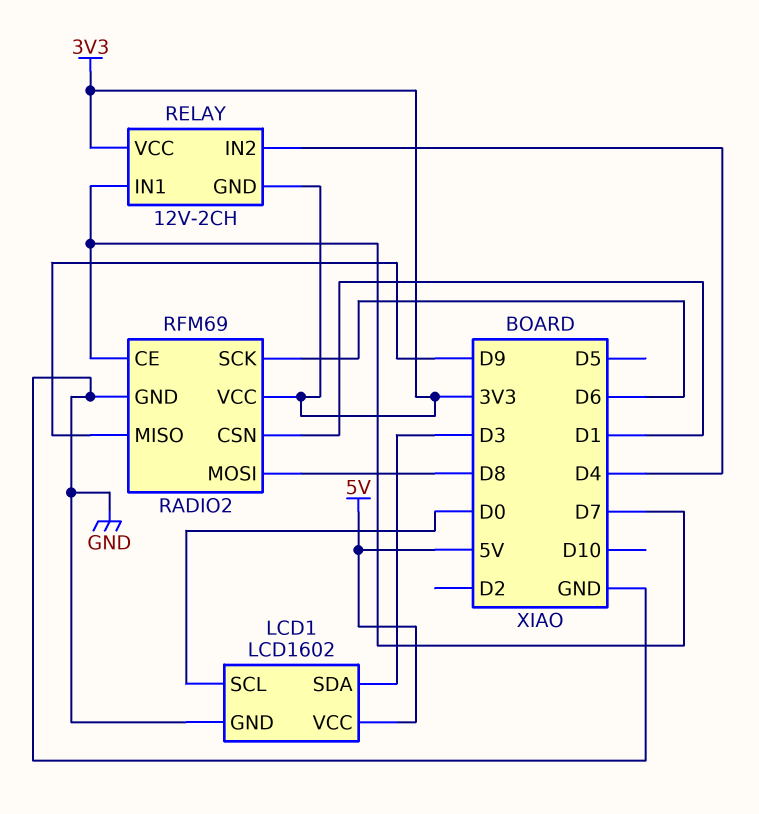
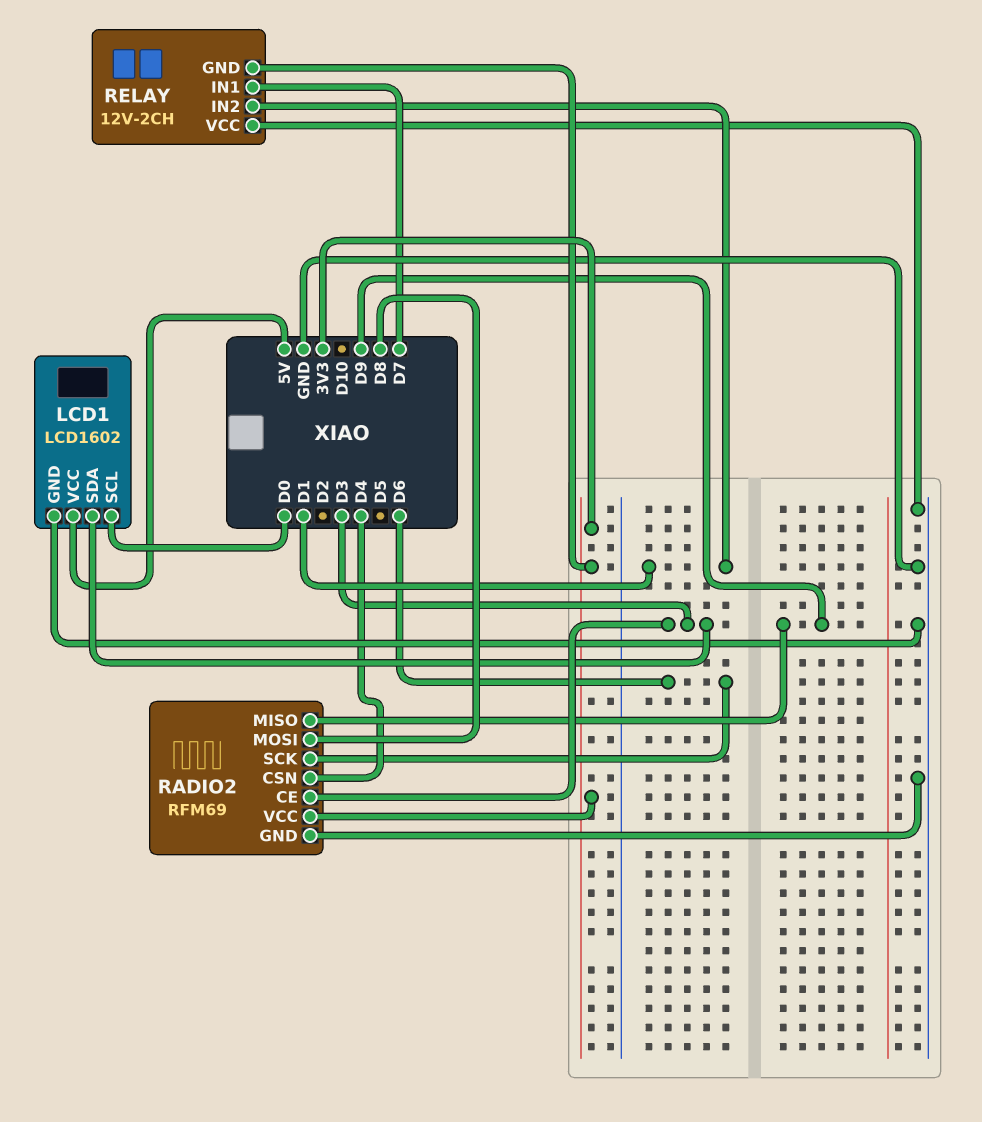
RADIO2 pin CE: D7 -> D3
RADIO2 pin CSN: D1 -> D4
RELAY pin IN2: D4 -> D1
RELAY pin VCC: 3V3 -> GND

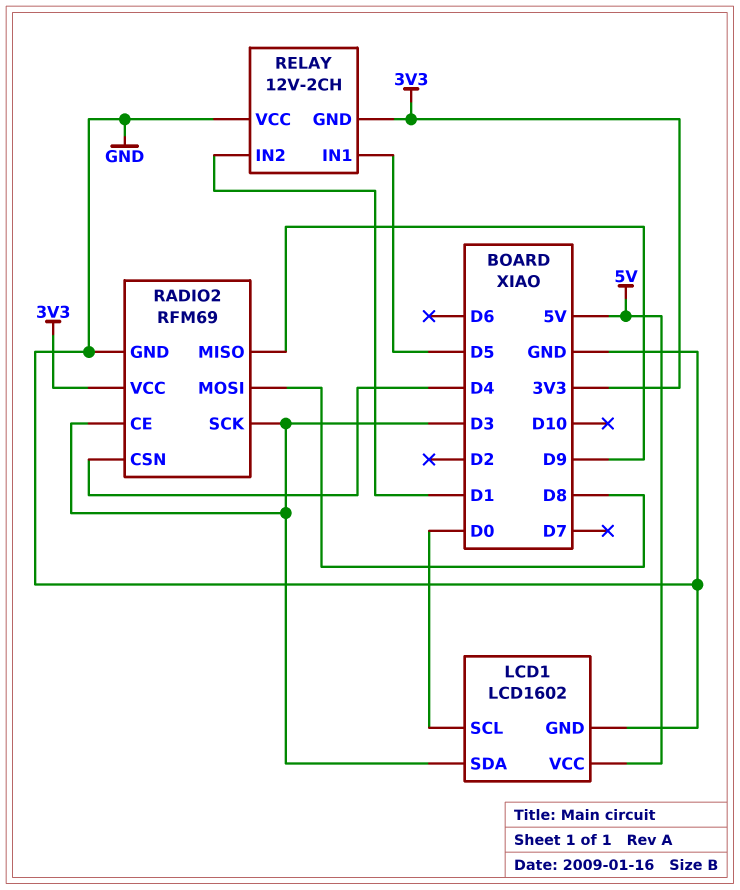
RADIO2 pin SCK: D6 -> D3
RELAY pin IN1: D7 -> D5

